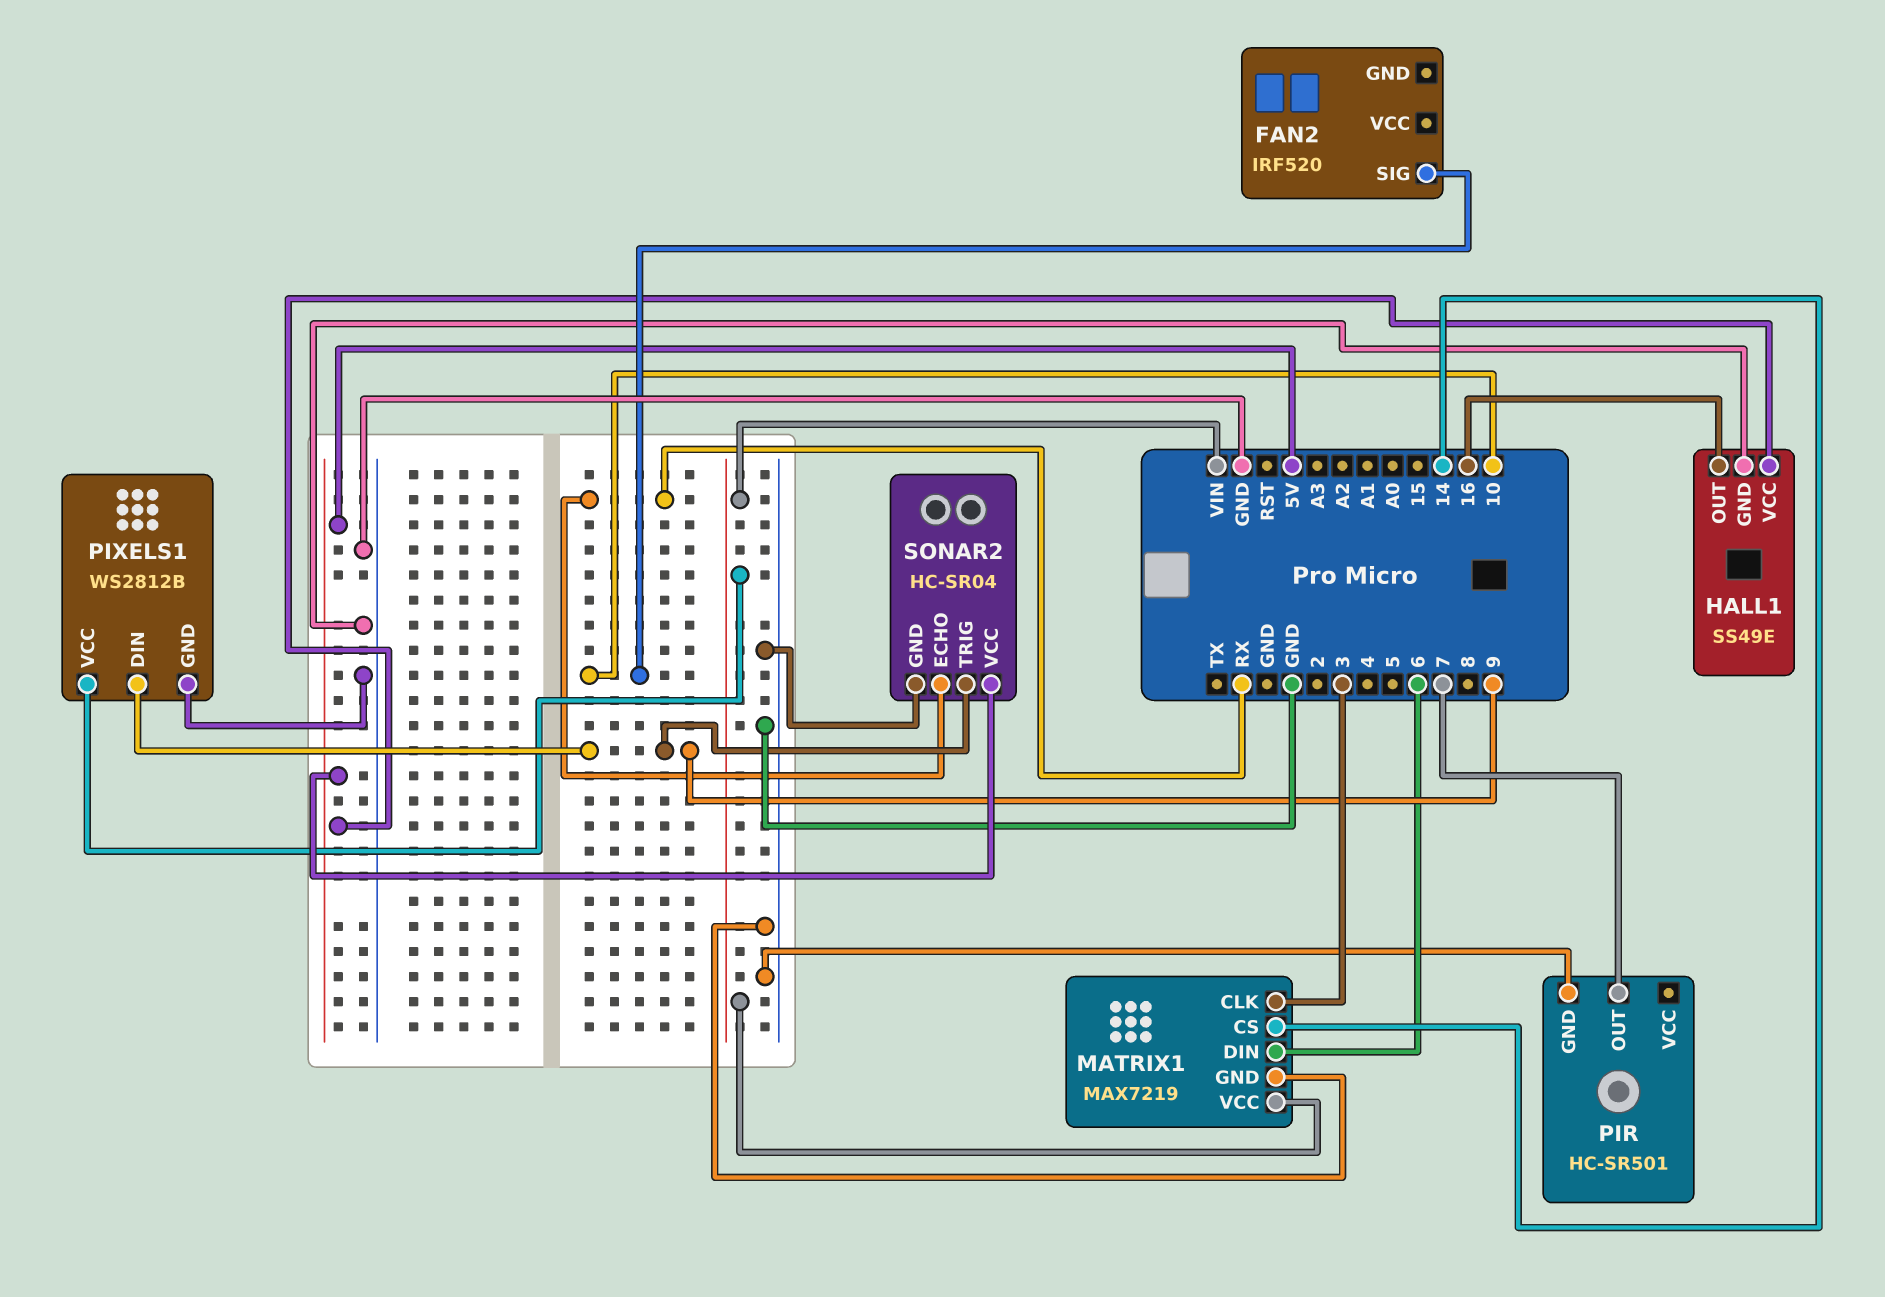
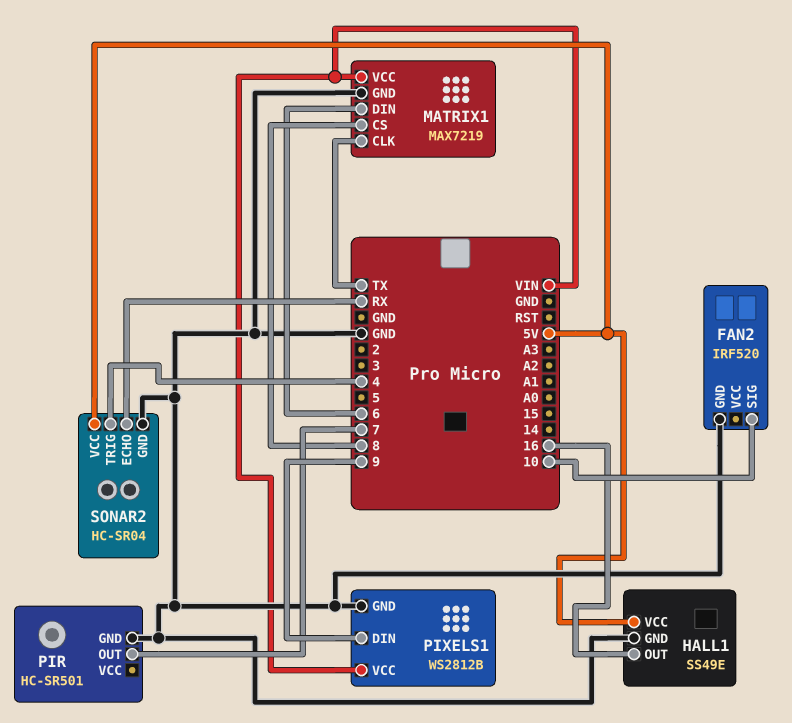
FAN2 pin GND: none -> GND
MATRIX1 pin CLK: 3 -> TX
MATRIX1 pin CS: 14 -> 8
SONAR2 pin TRIG: 9 -> 4

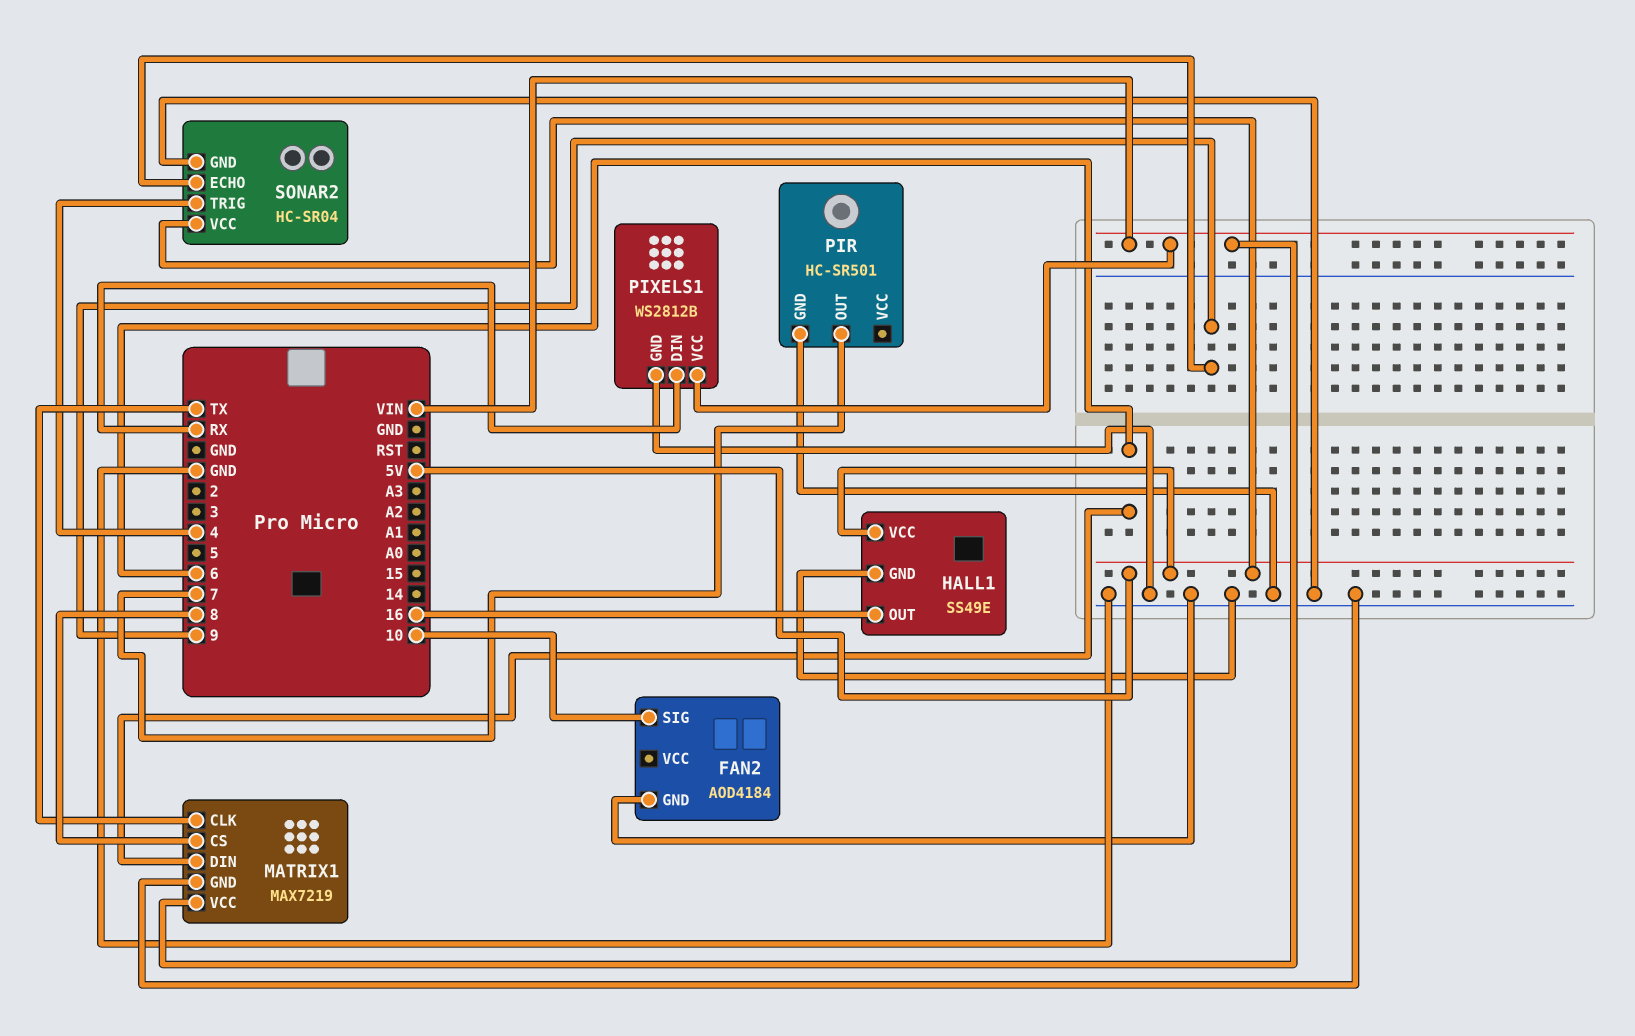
FAN2: IRF520 -> AOD4184
PIXELS1 pin DIN: 9 -> RX
SONAR2 pin ECHO: RX -> 9

